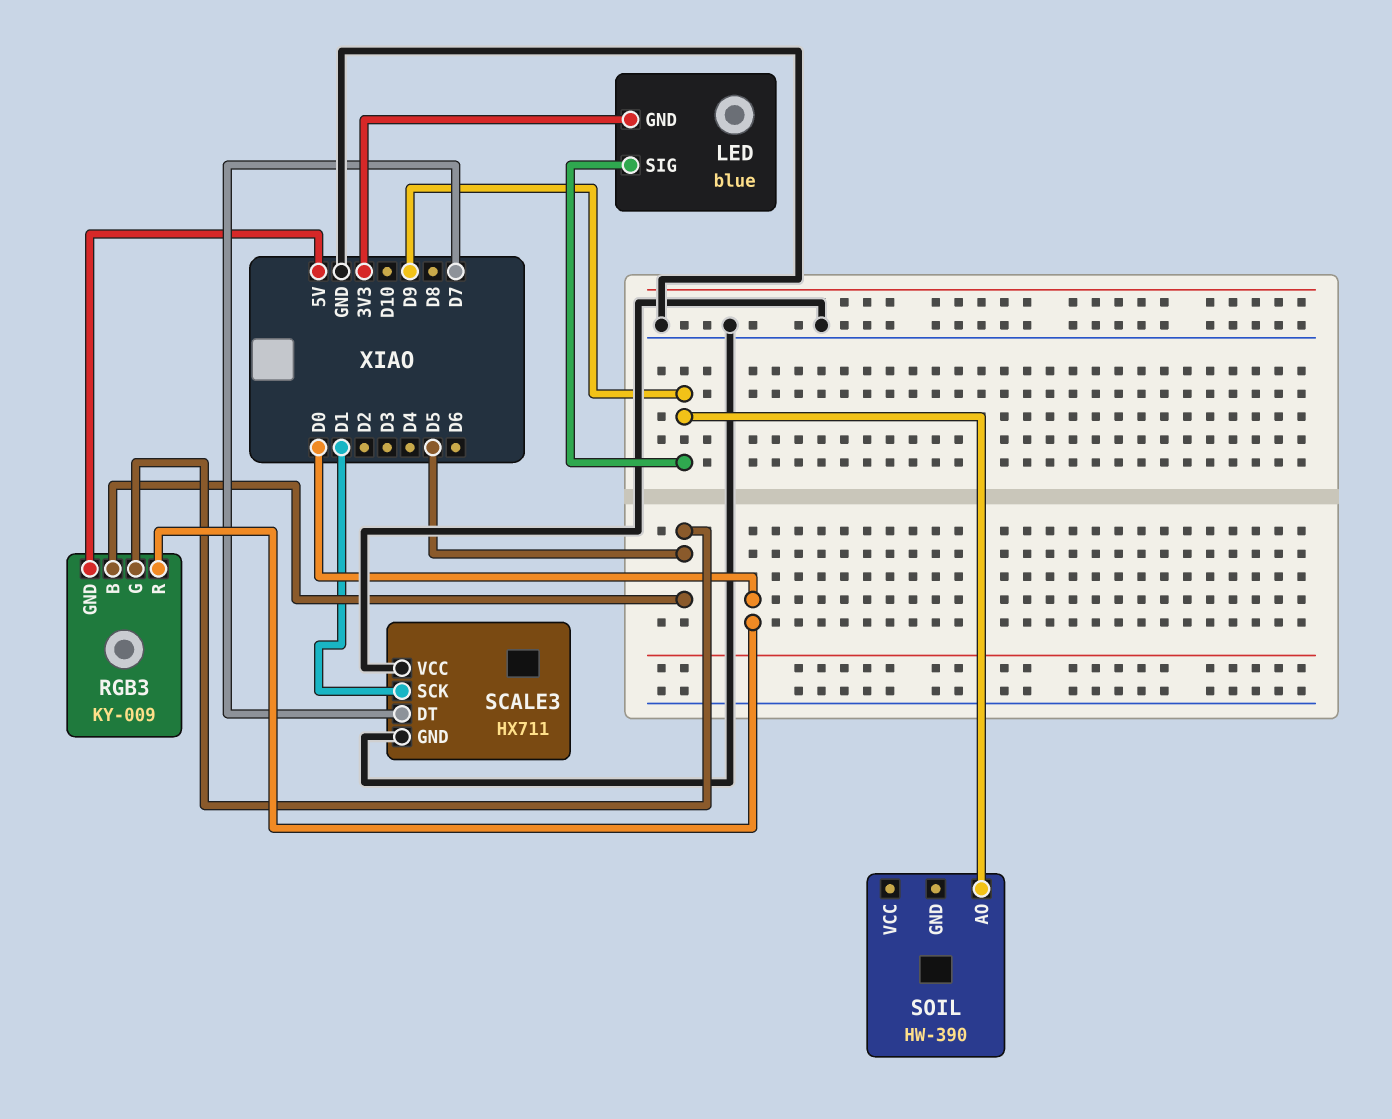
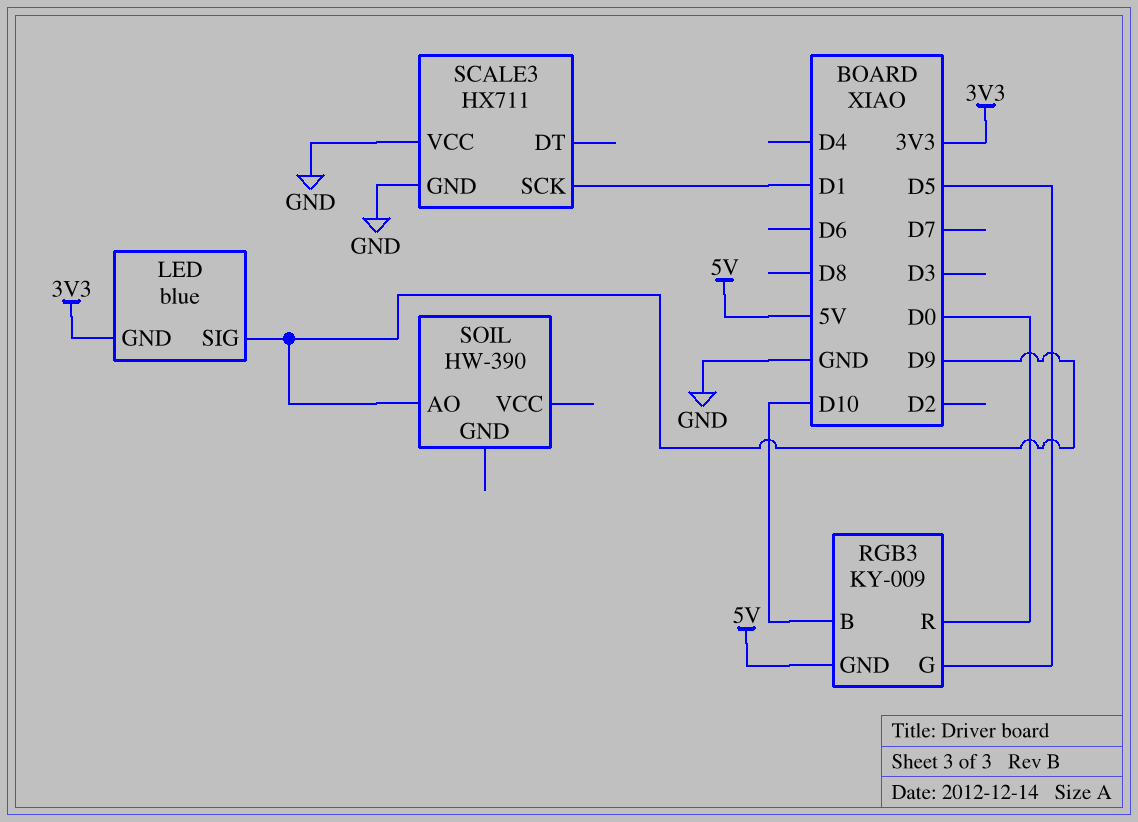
RGB3 pin B: D5 -> D10
SCALE3 pin DT: D7 -> none

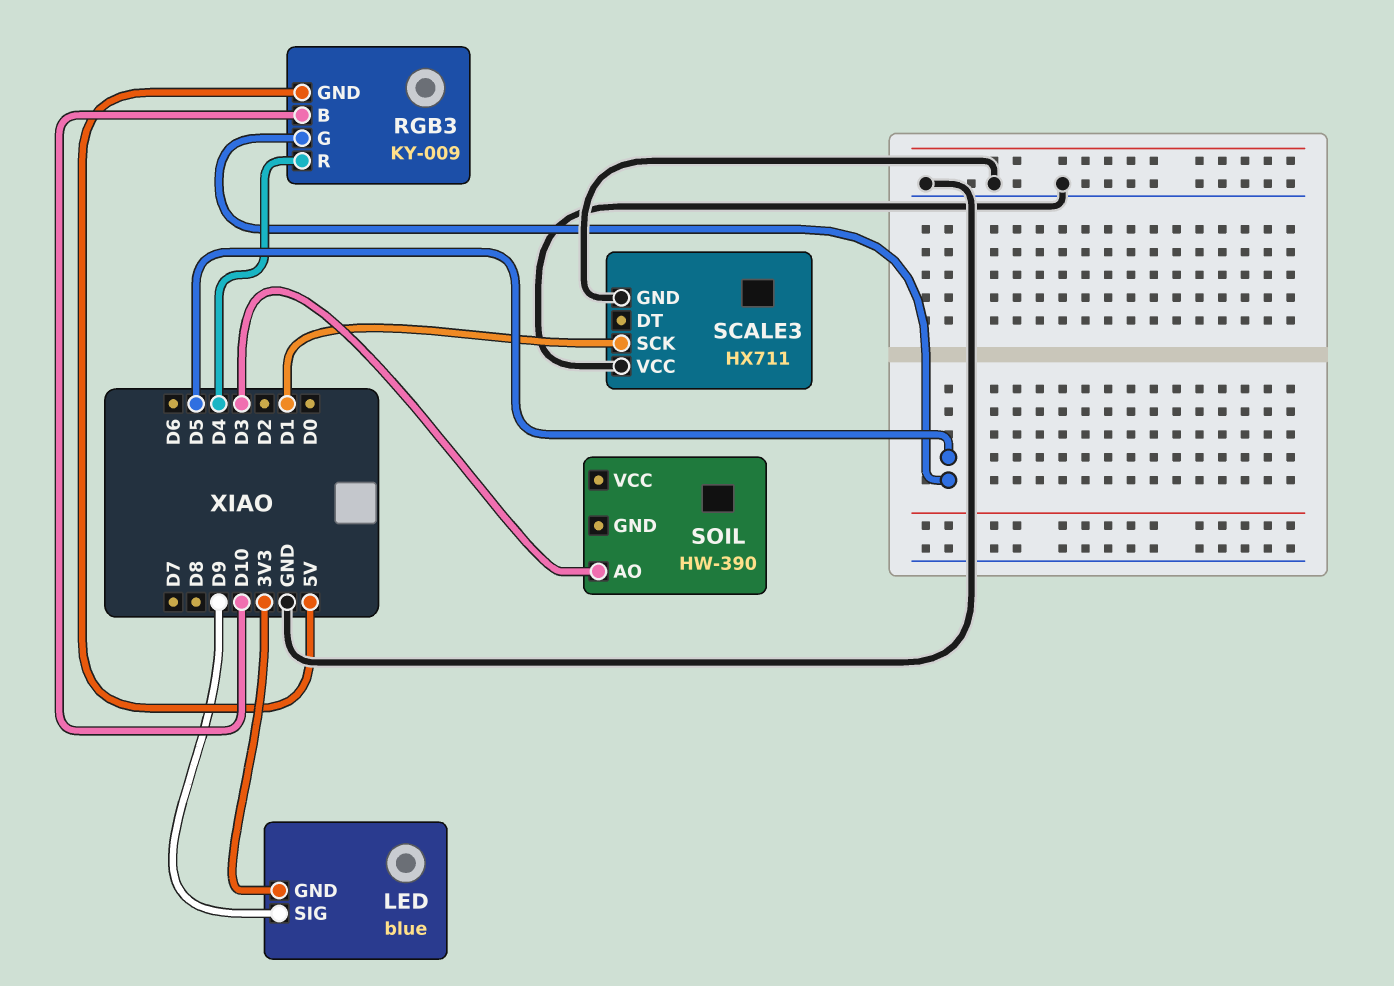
RGB3 pin R: D0 -> D4
SOIL pin AO: D9 -> D3

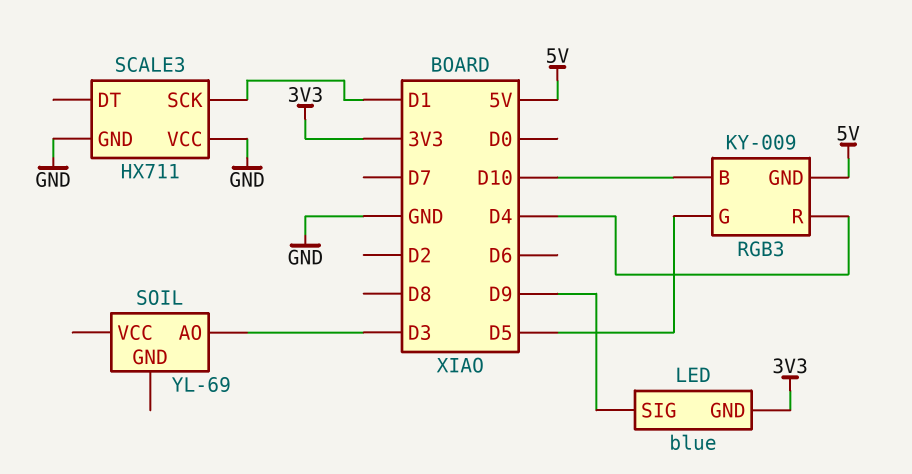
SOIL: HW-390 -> YL-69

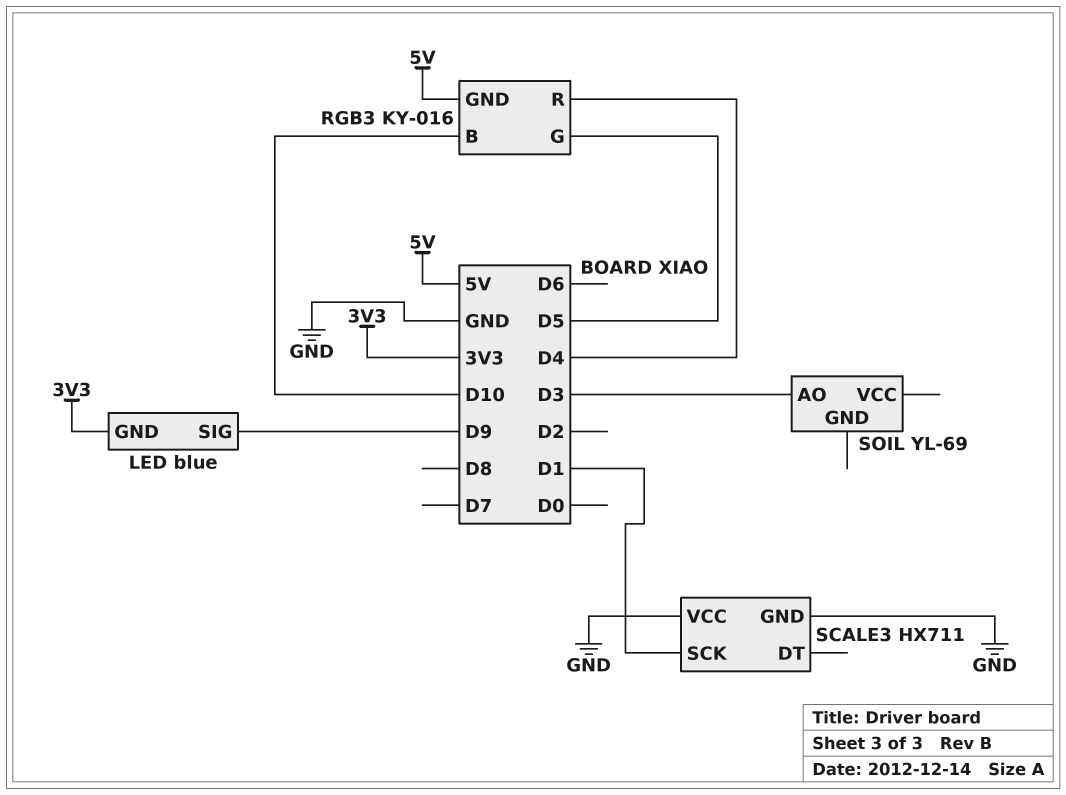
RGB3: KY-009 -> KY-016

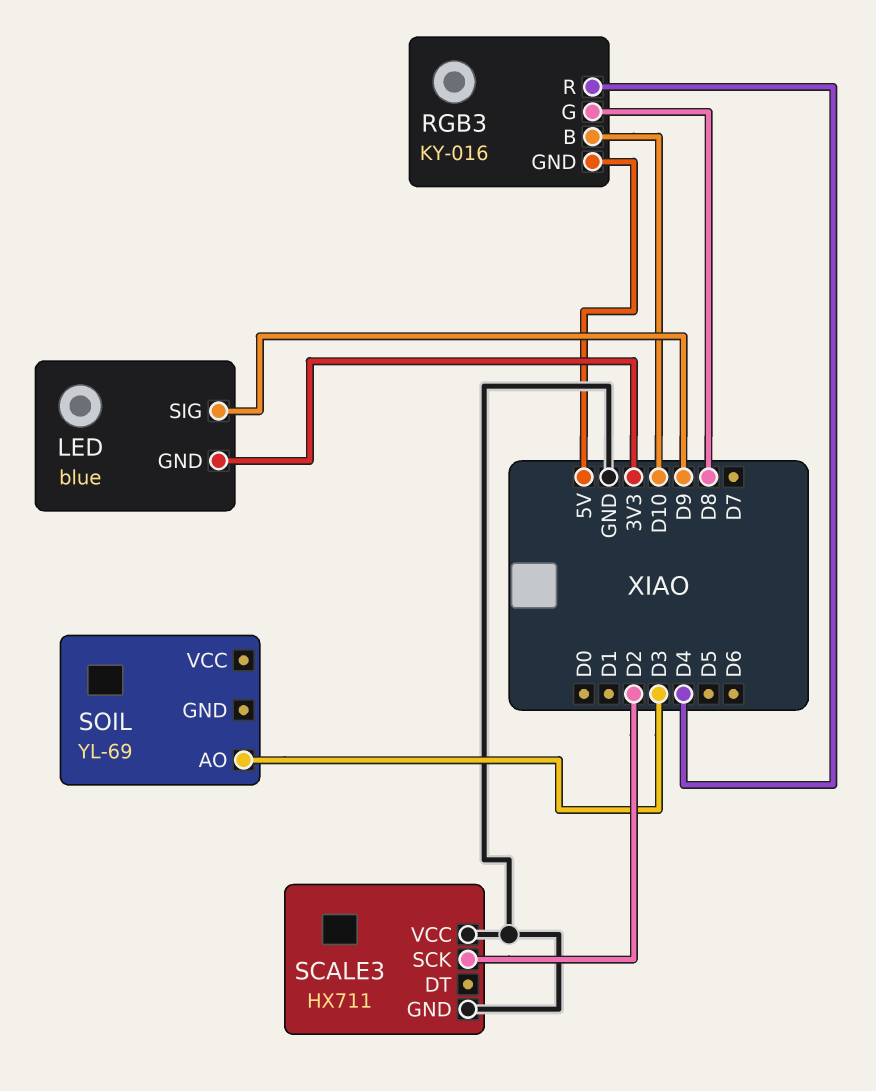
RGB3 pin G: D5 -> D8
SCALE3 pin SCK: D1 -> D2

